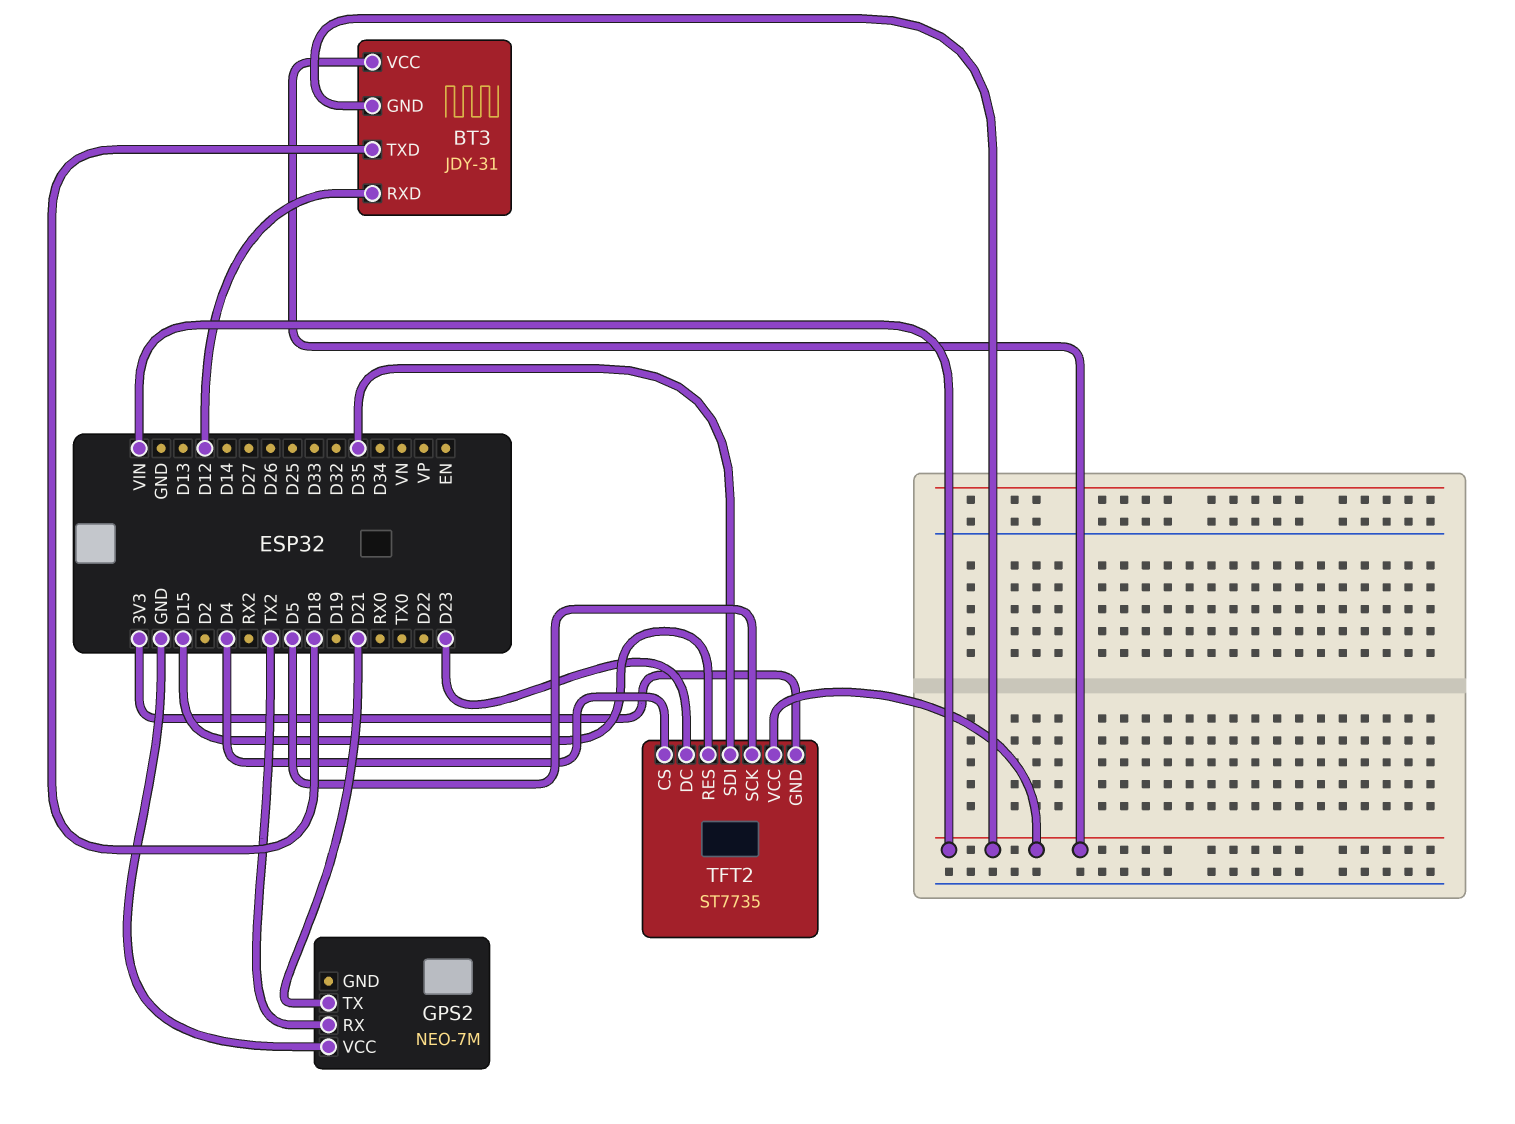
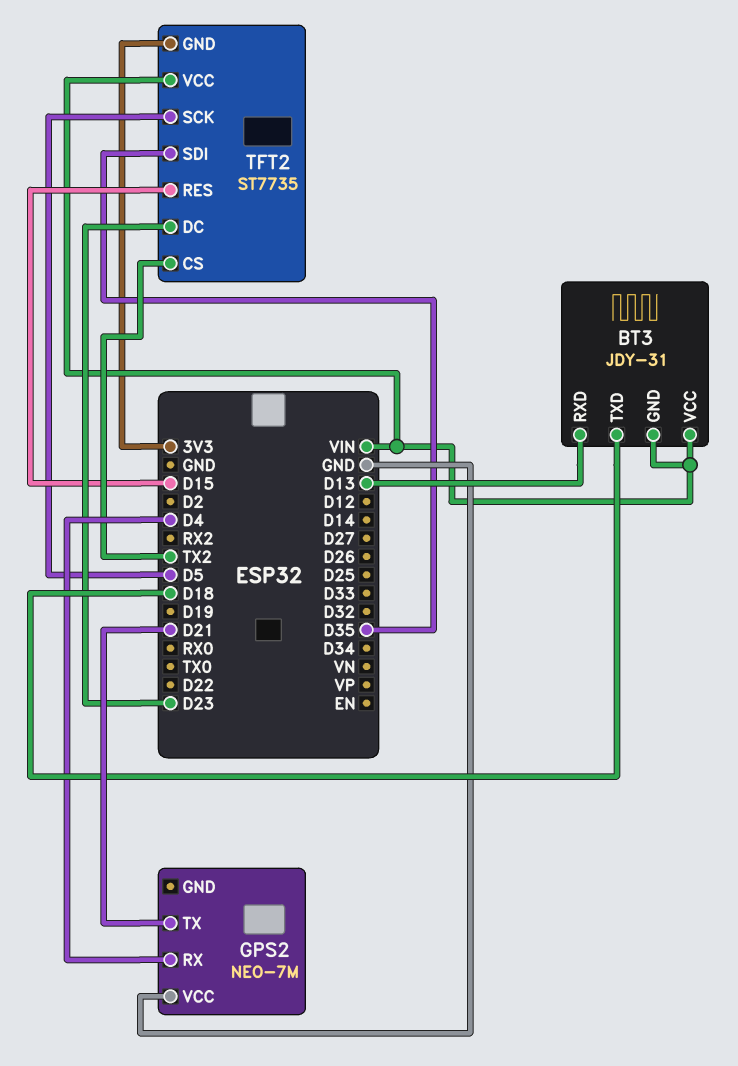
BT3 pin RXD: D12 -> D13
GPS2 pin RX: TX2 -> D4
TFT2 pin CS: D4 -> TX2

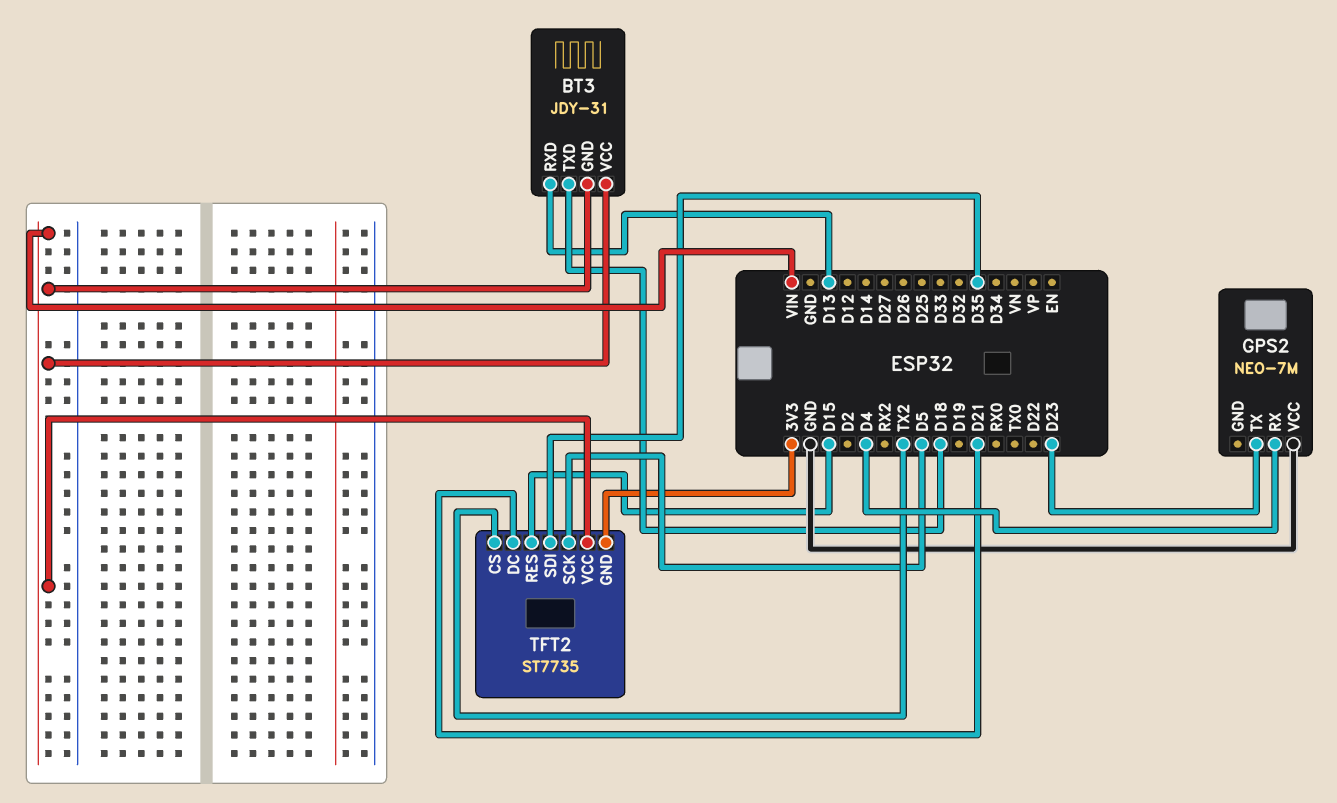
GPS2 pin TX: D21 -> D23
TFT2 pin DC: D23 -> D21

